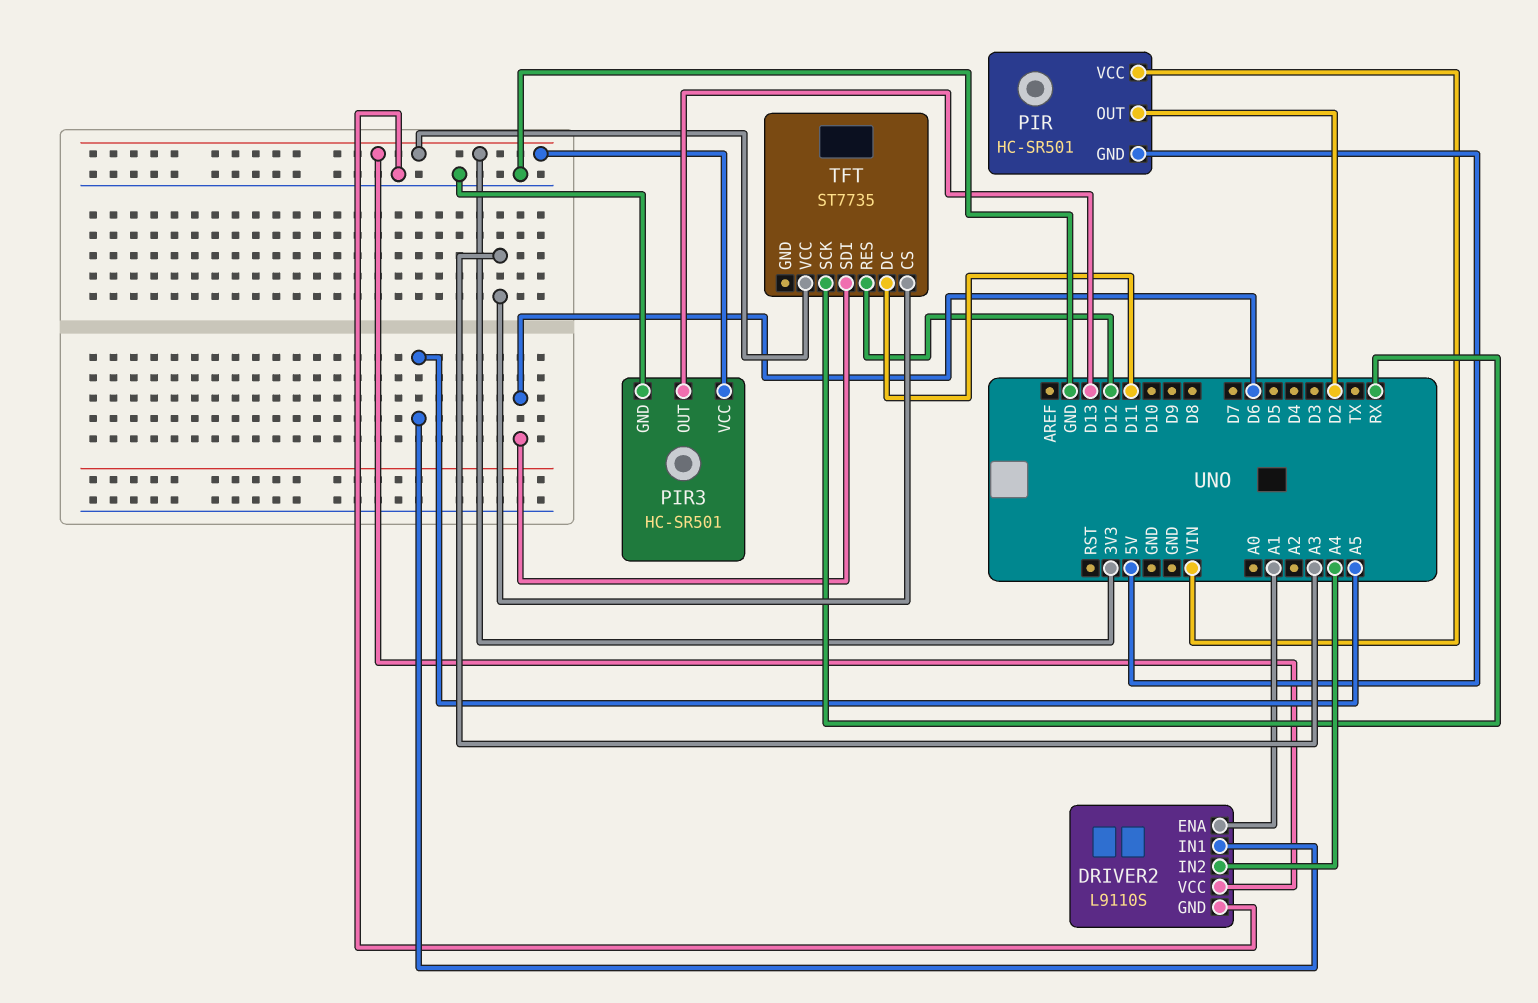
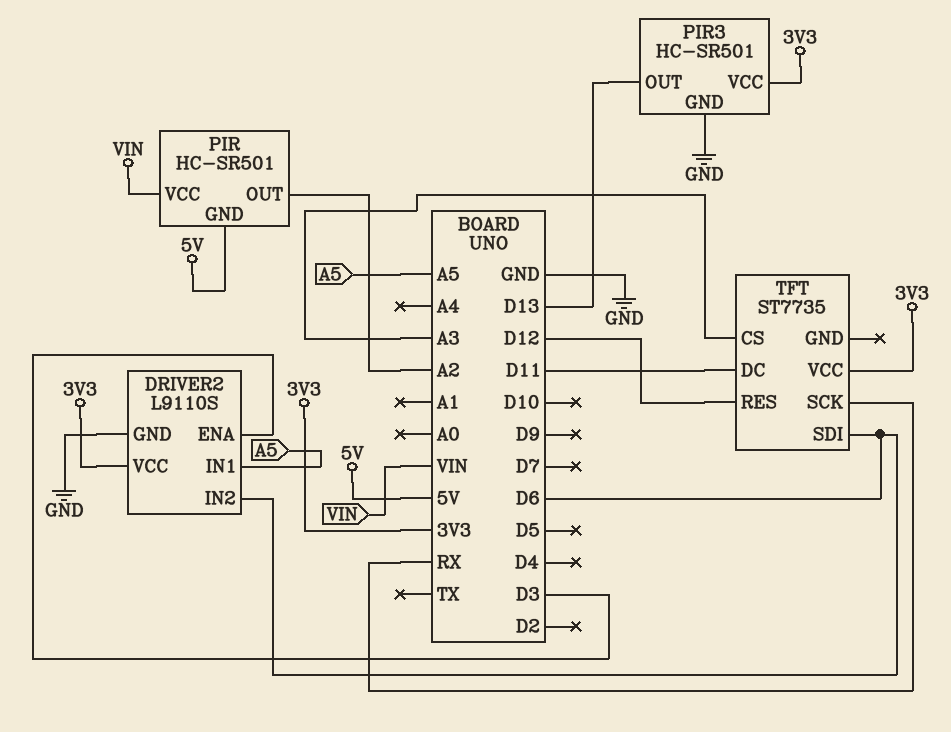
DRIVER2 pin ENA: A1 -> D3
DRIVER2 pin IN2: A4 -> D6
PIR pin OUT: D2 -> A2

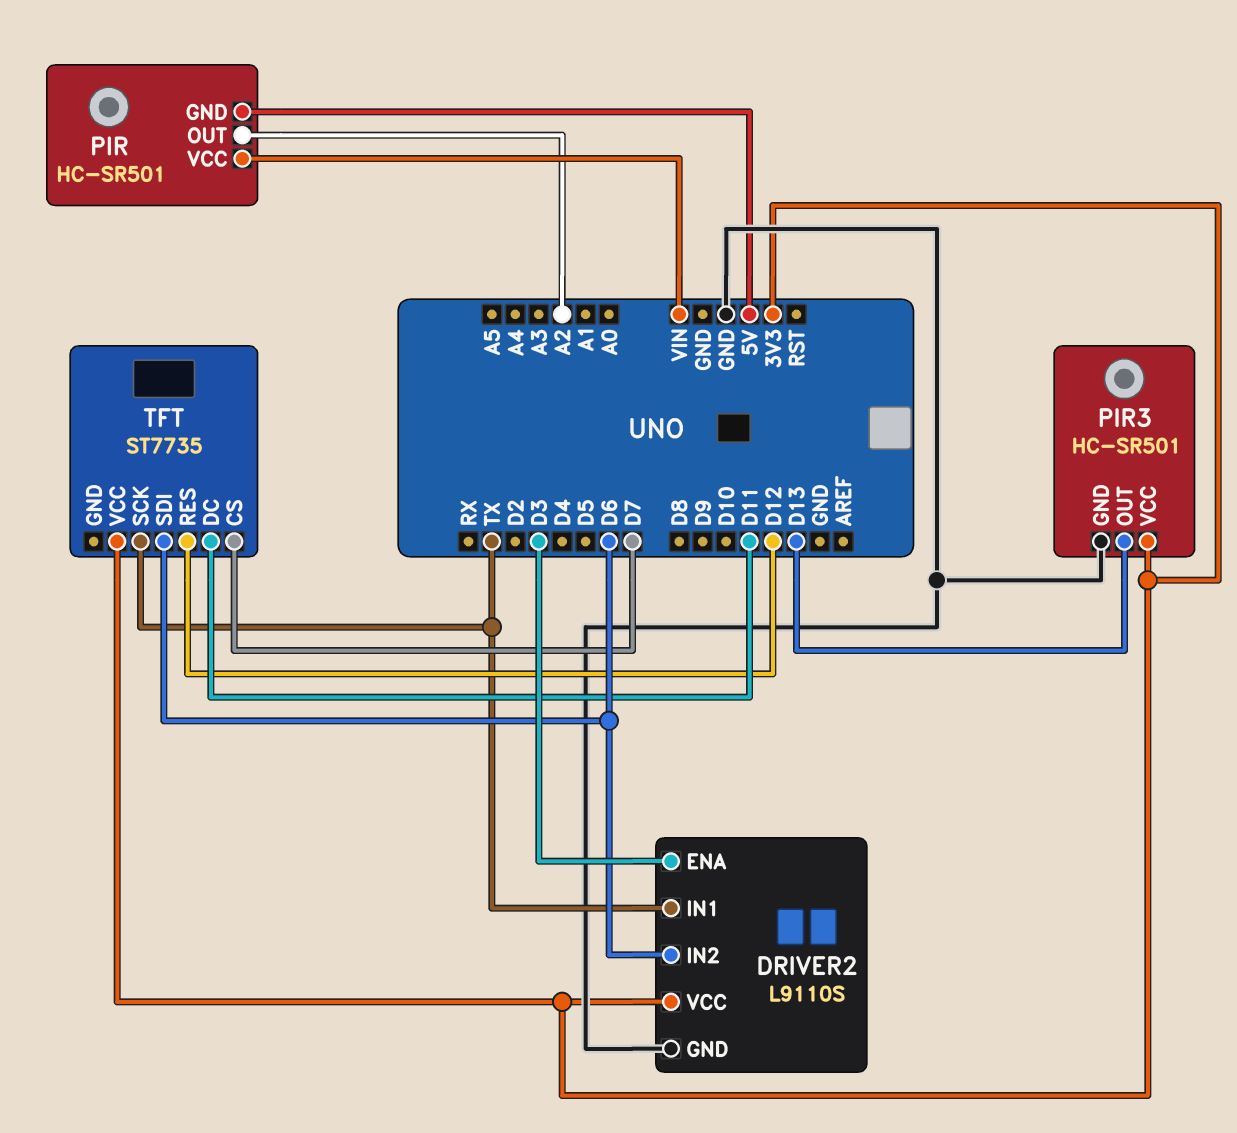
DRIVER2 pin IN1: A5 -> TX
TFT pin CS: A3 -> D7
TFT pin SCK: RX -> TX

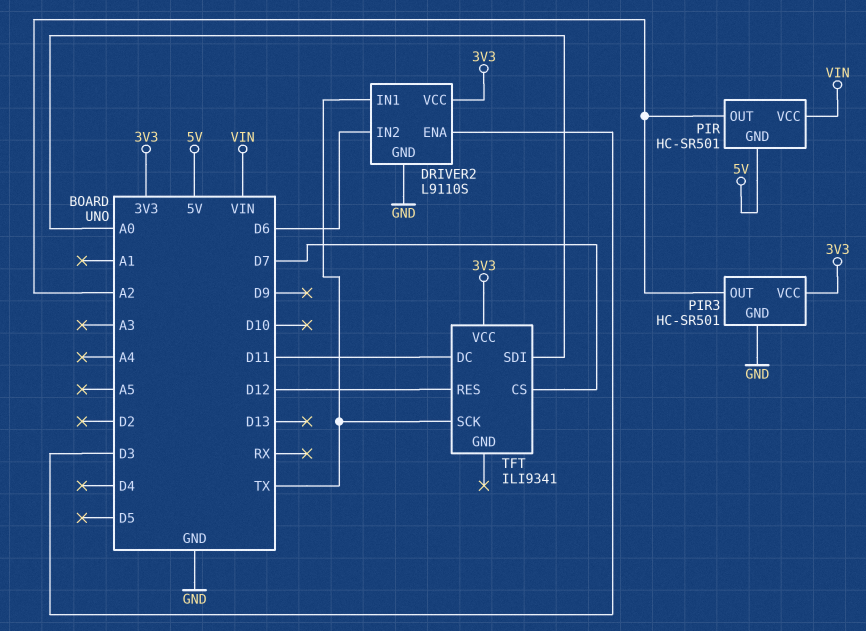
PIR3 pin OUT: D13 -> A2
TFT: ST7735 -> ILI9341
TFT pin SDI: D6 -> A0

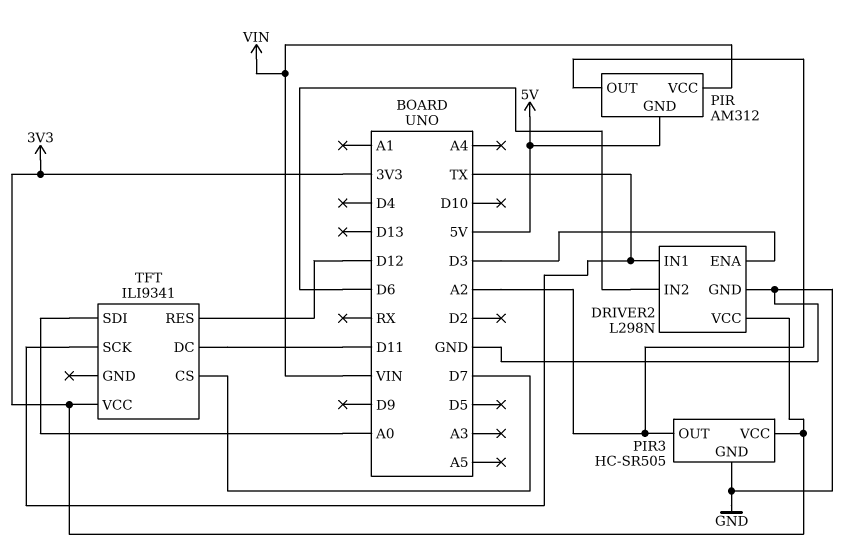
DRIVER2: L9110S -> L298N
PIR: HC-SR501 -> AM312
PIR3: HC-SR501 -> HC-SR505

